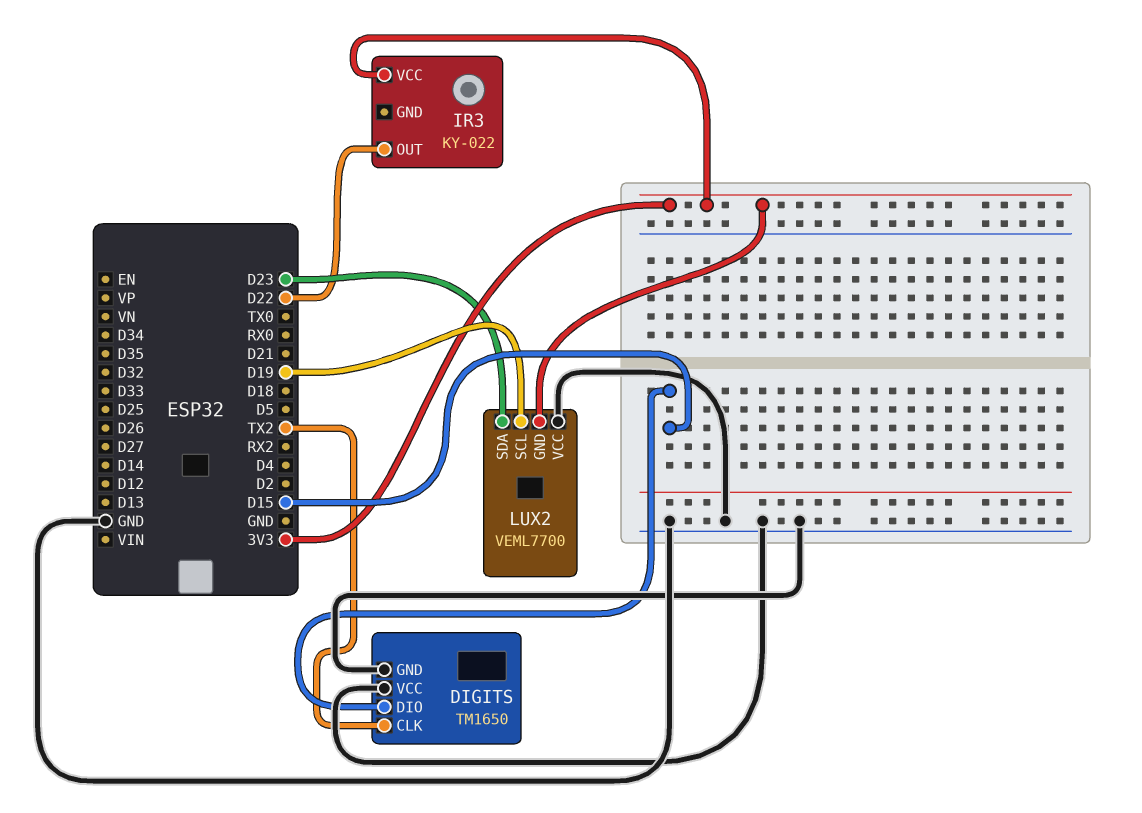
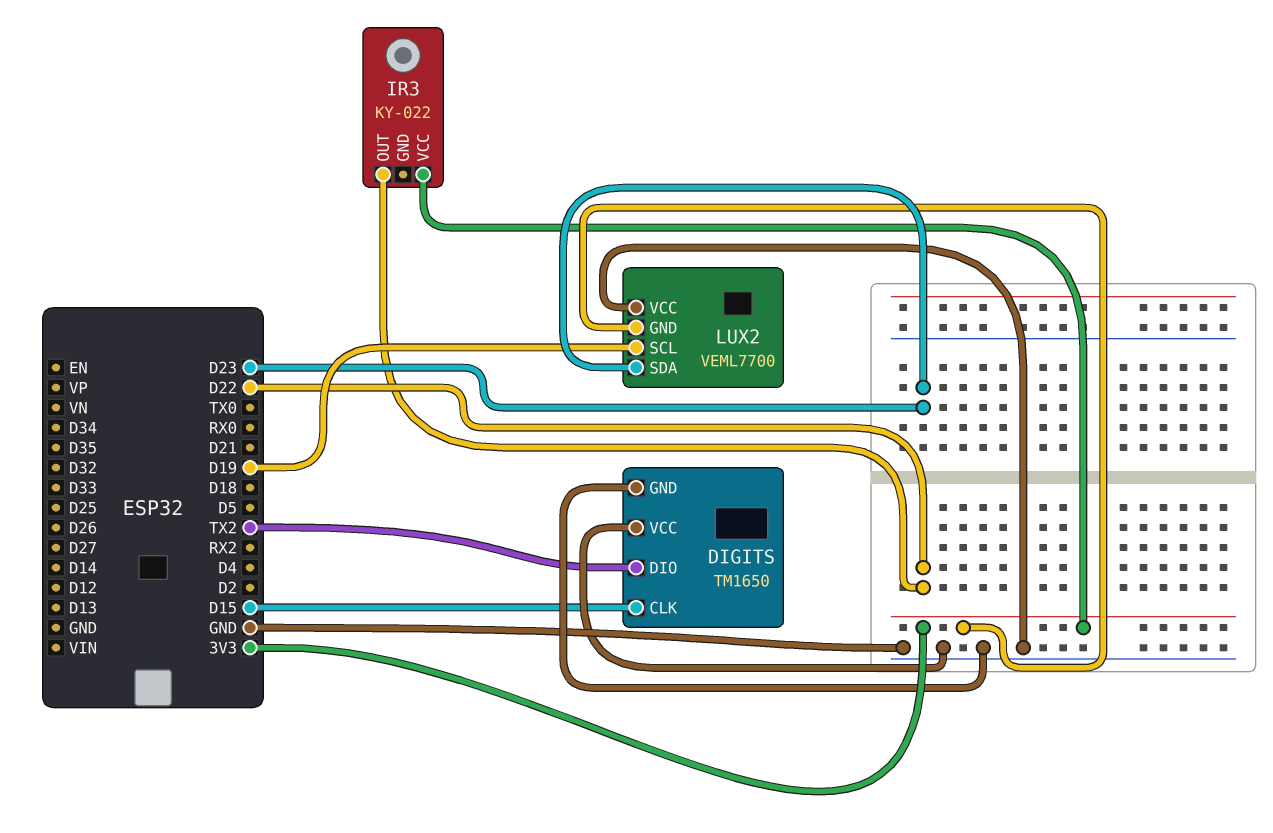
DIGITS pin CLK: TX2 -> D15
DIGITS pin DIO: D15 -> TX2

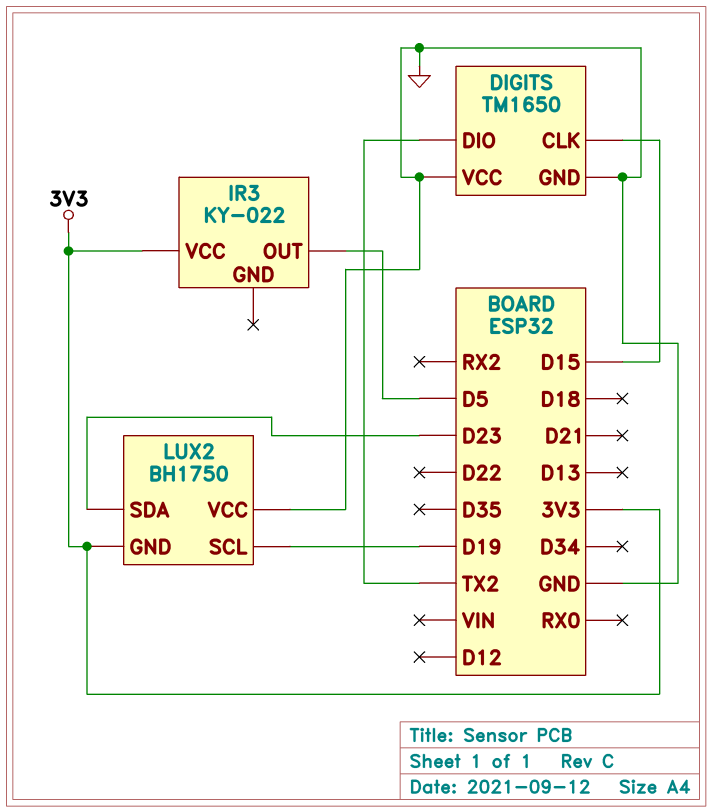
IR3 pin OUT: D22 -> D5
LUX2: VEML7700 -> BH1750

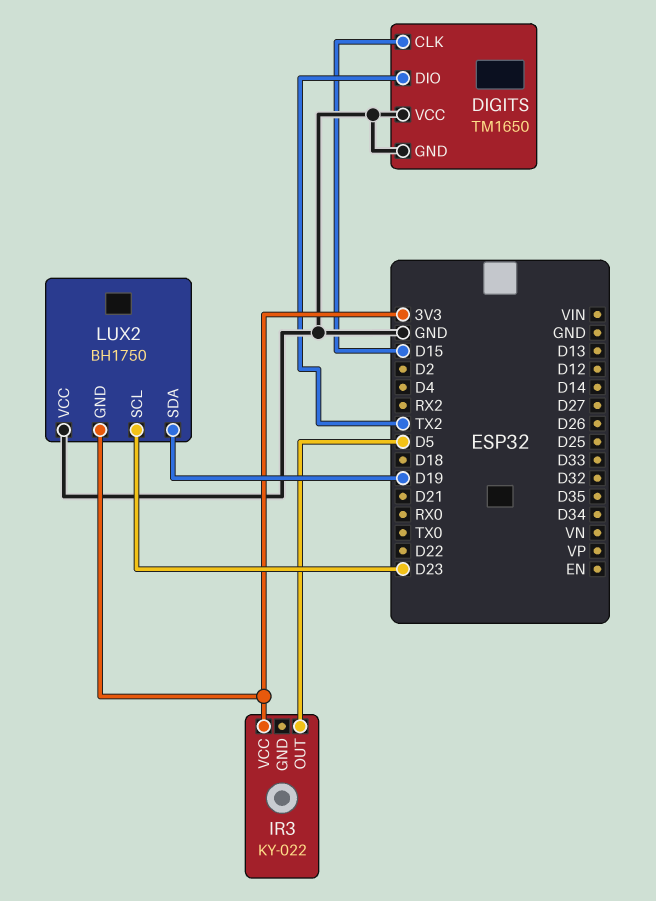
LUX2 pin SCL: D19 -> D23
LUX2 pin SDA: D23 -> D19

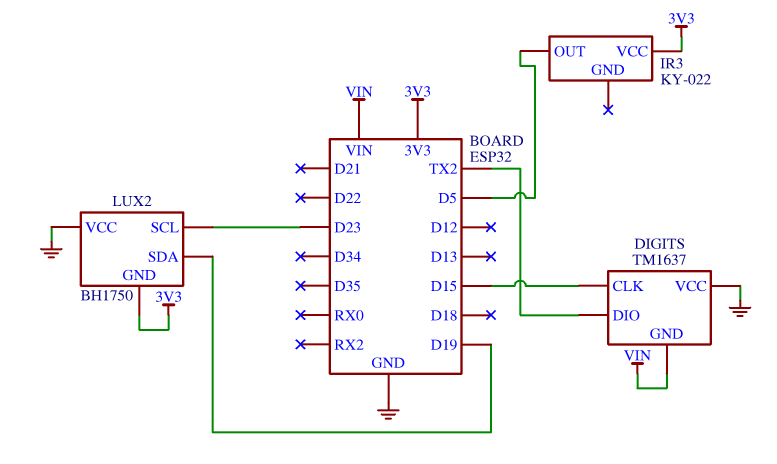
DIGITS: TM1650 -> TM1637
DIGITS pin GND: GND -> VIN

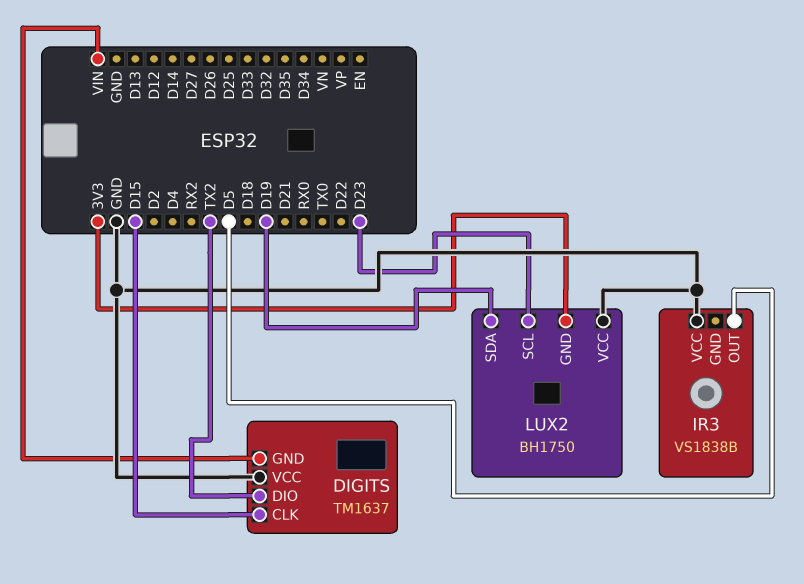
IR3: KY-022 -> VS1838B
IR3 pin VCC: 3V3 -> GND

